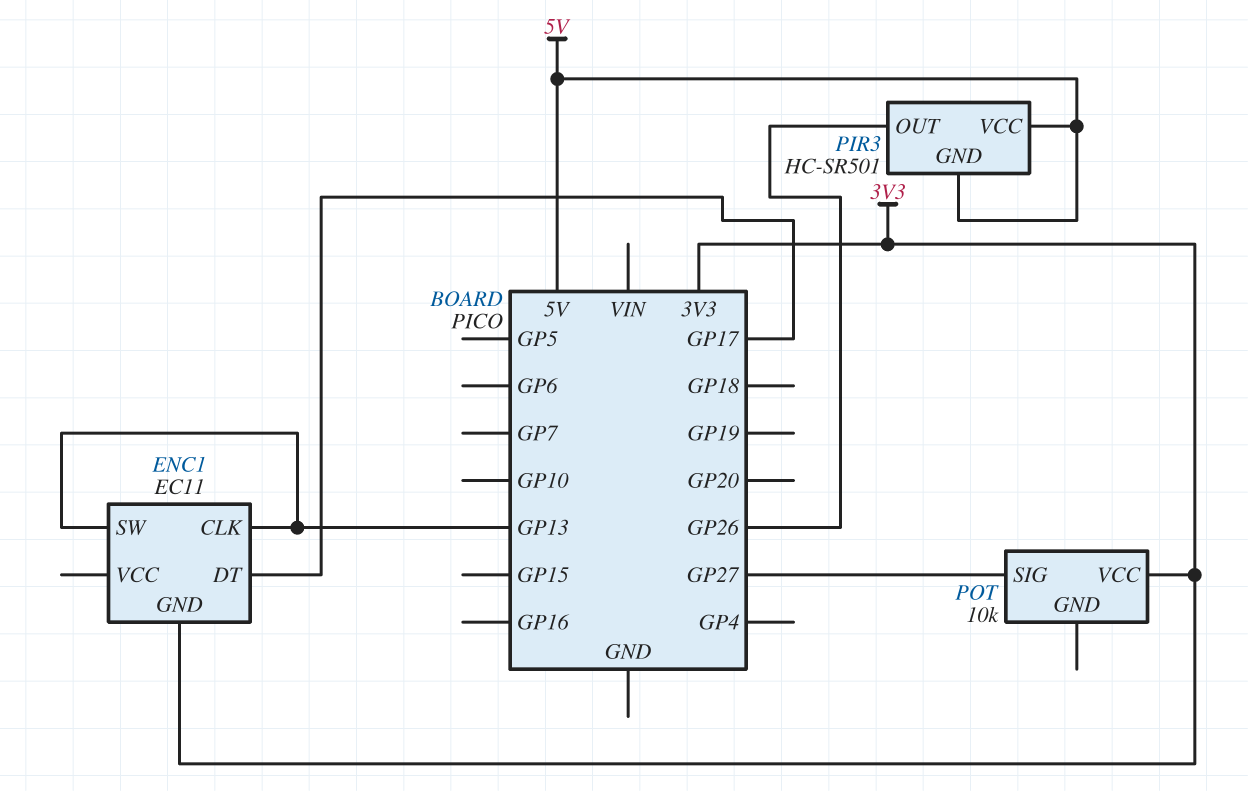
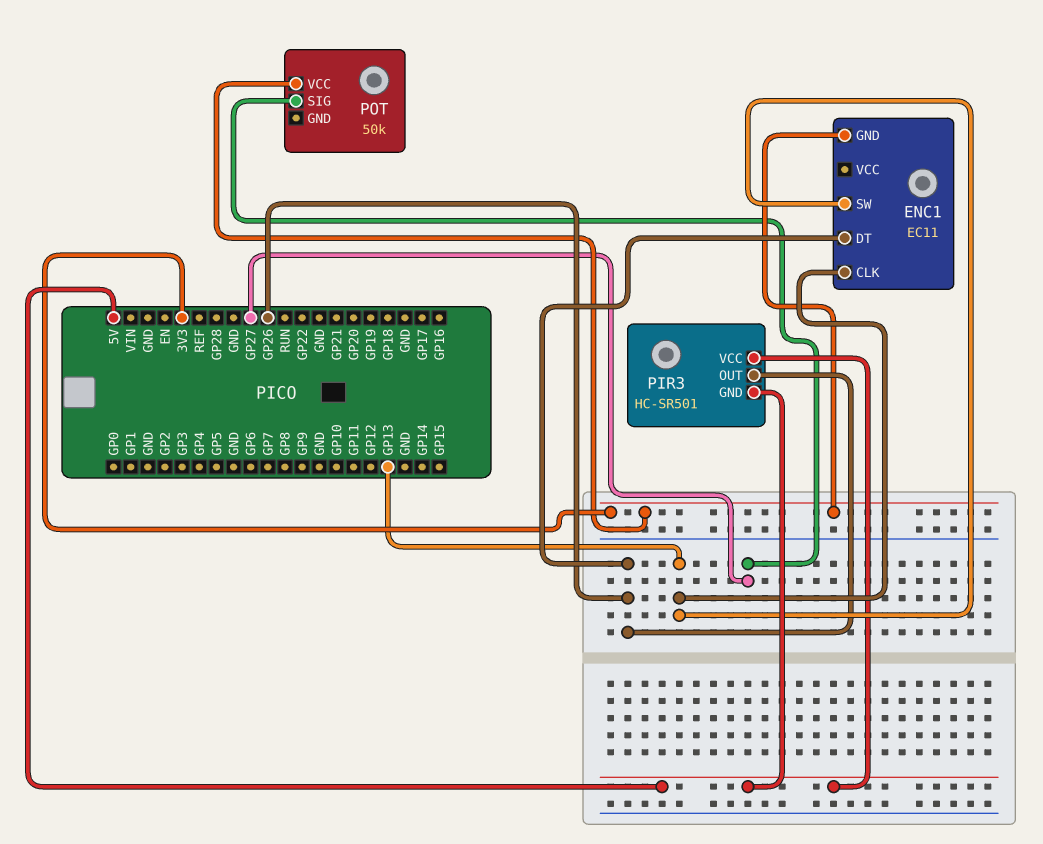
ENC1 pin DT: GP17 -> GP26
POT: 10k -> 50k

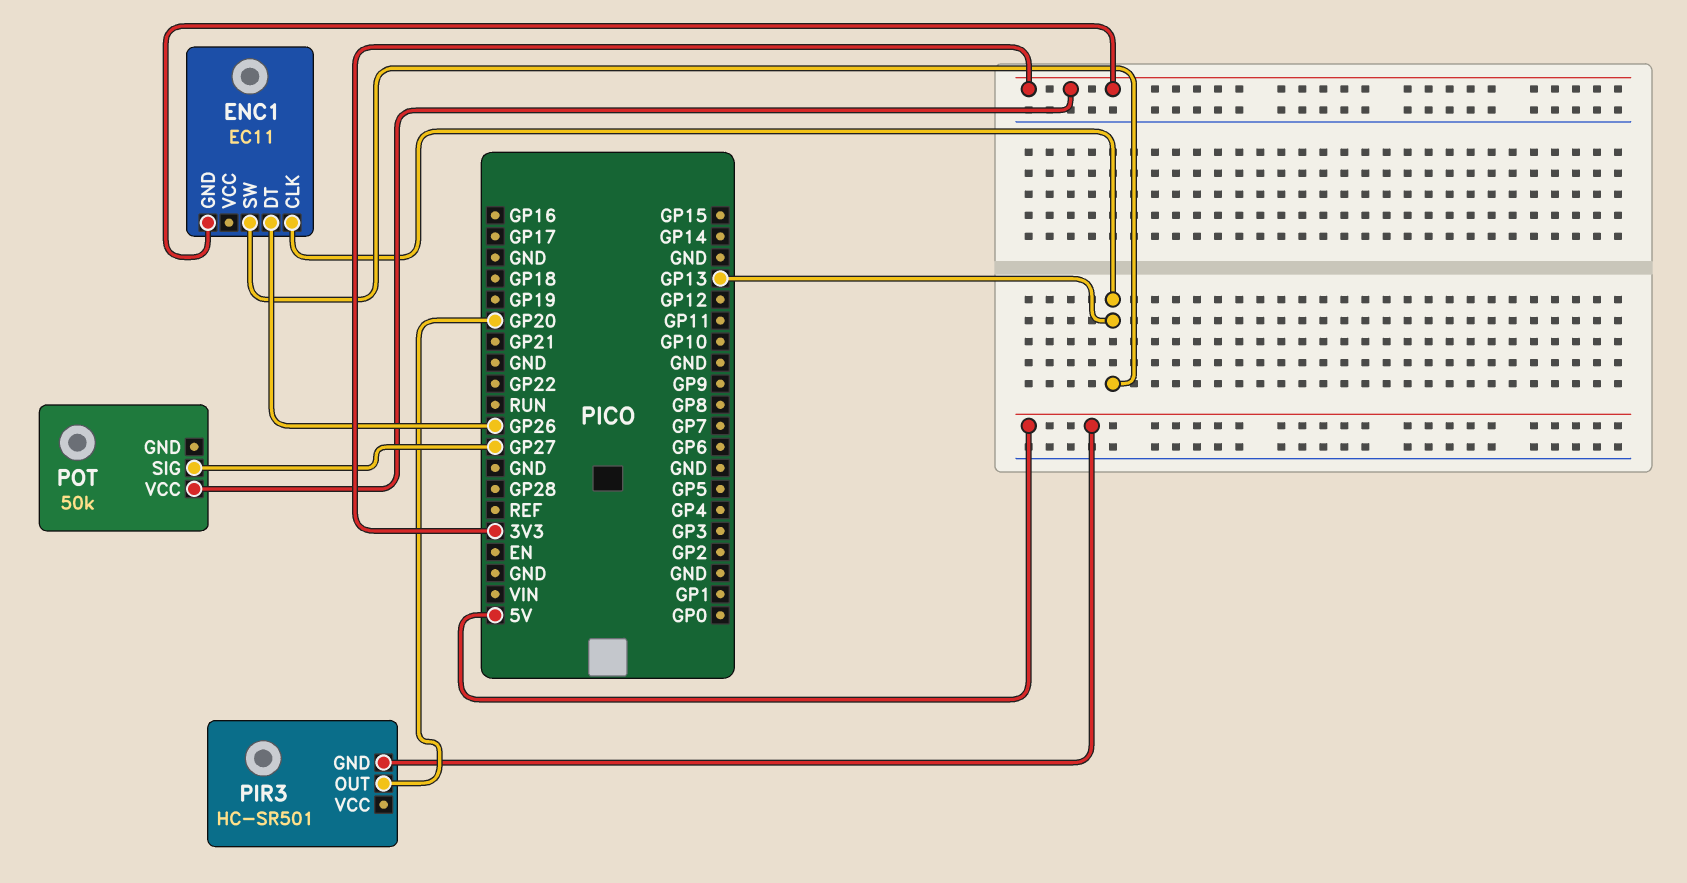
PIR3 pin OUT: GP26 -> GP20
PIR3 pin VCC: 5V -> none

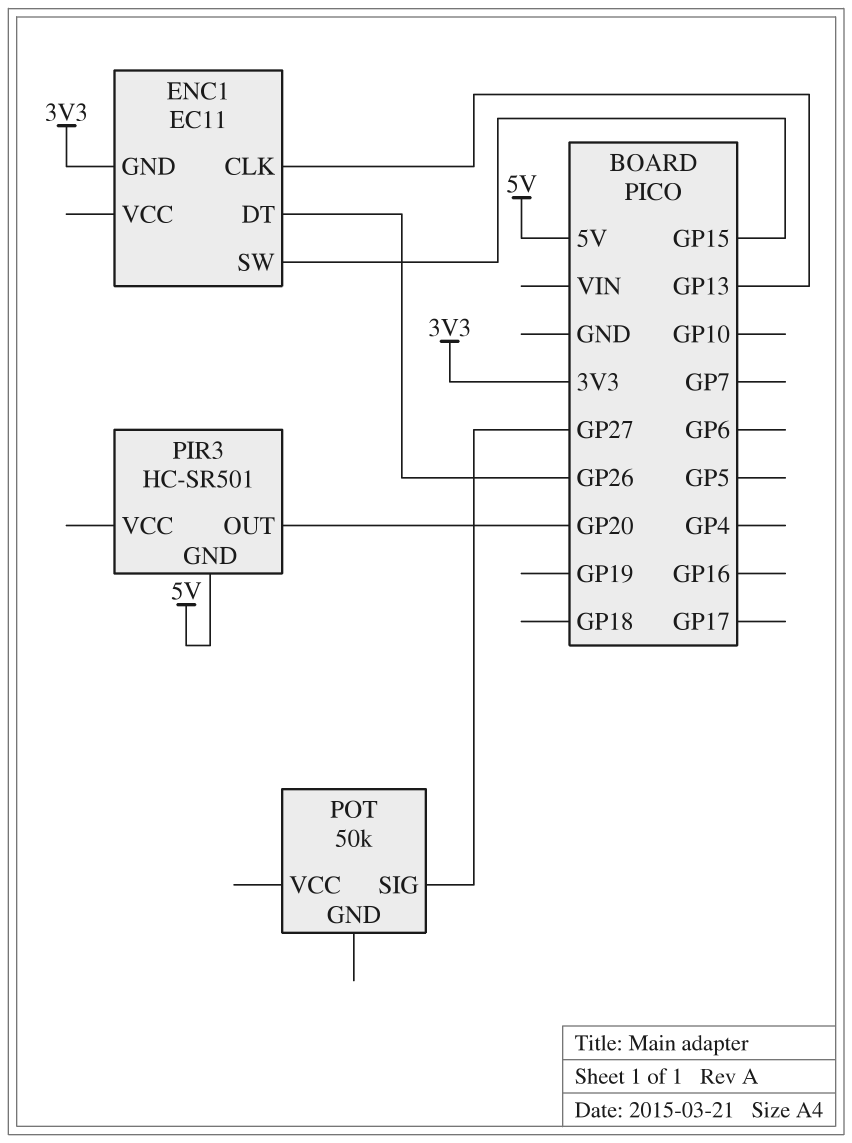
ENC1 pin SW: GP13 -> GP15
POT pin VCC: 3V3 -> none

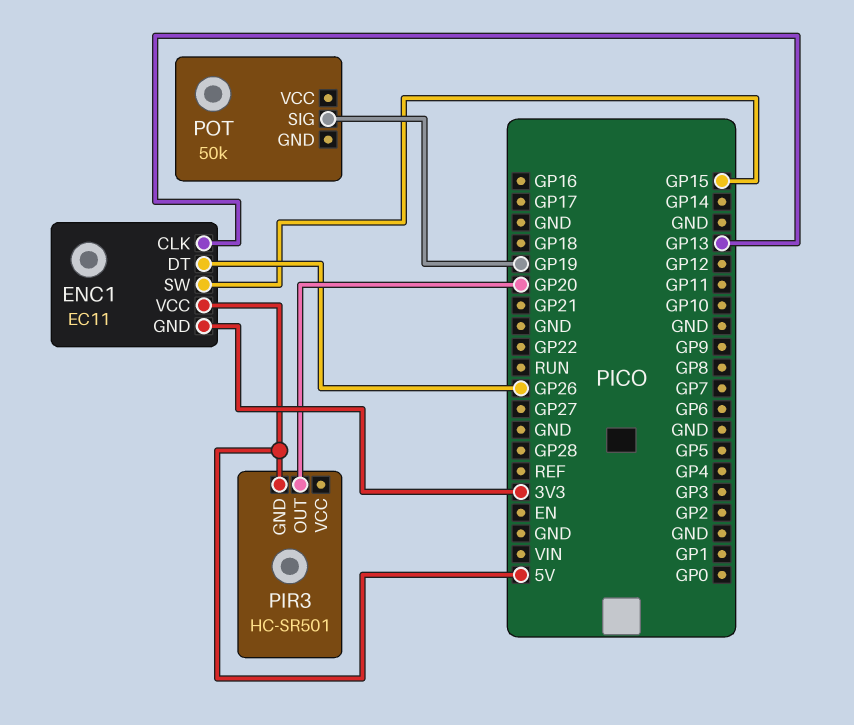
ENC1 pin VCC: none -> 5V
POT pin SIG: GP27 -> GP19

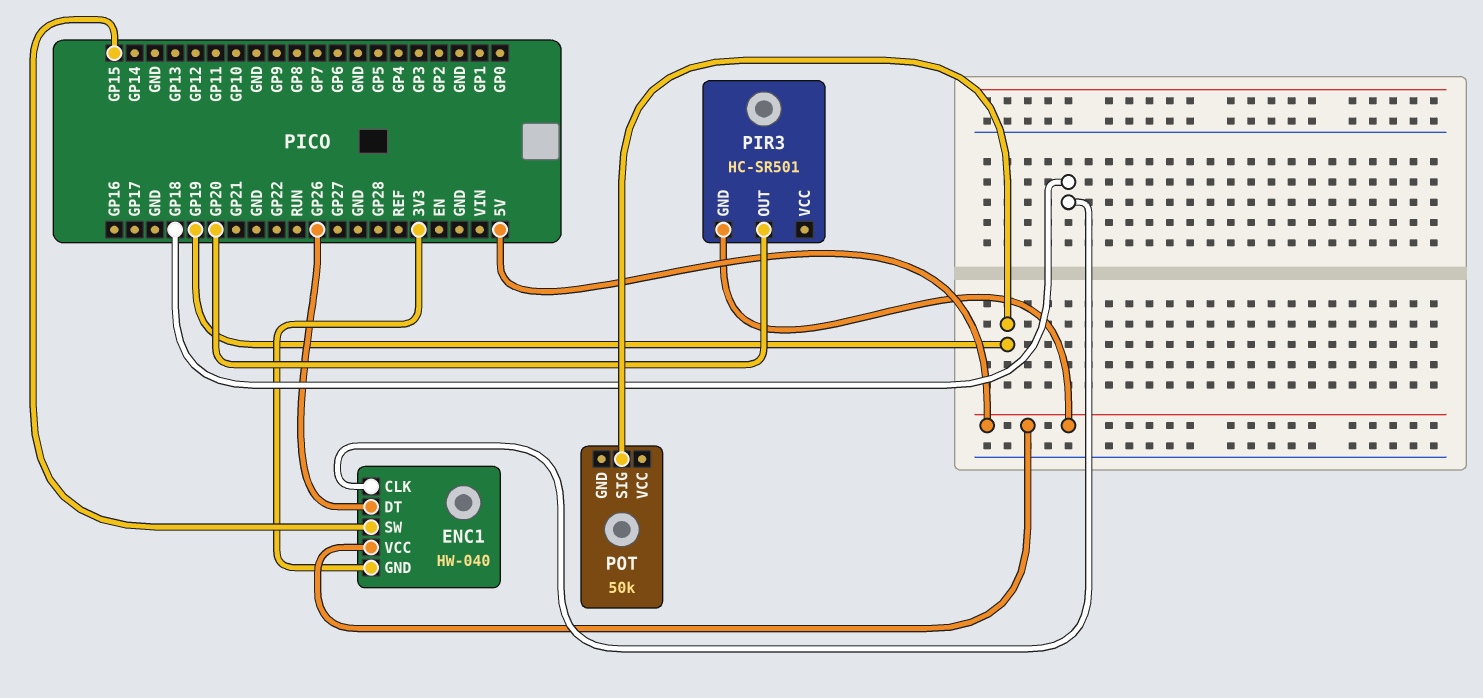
ENC1: EC11 -> HW-040
ENC1 pin CLK: GP13 -> GP18

